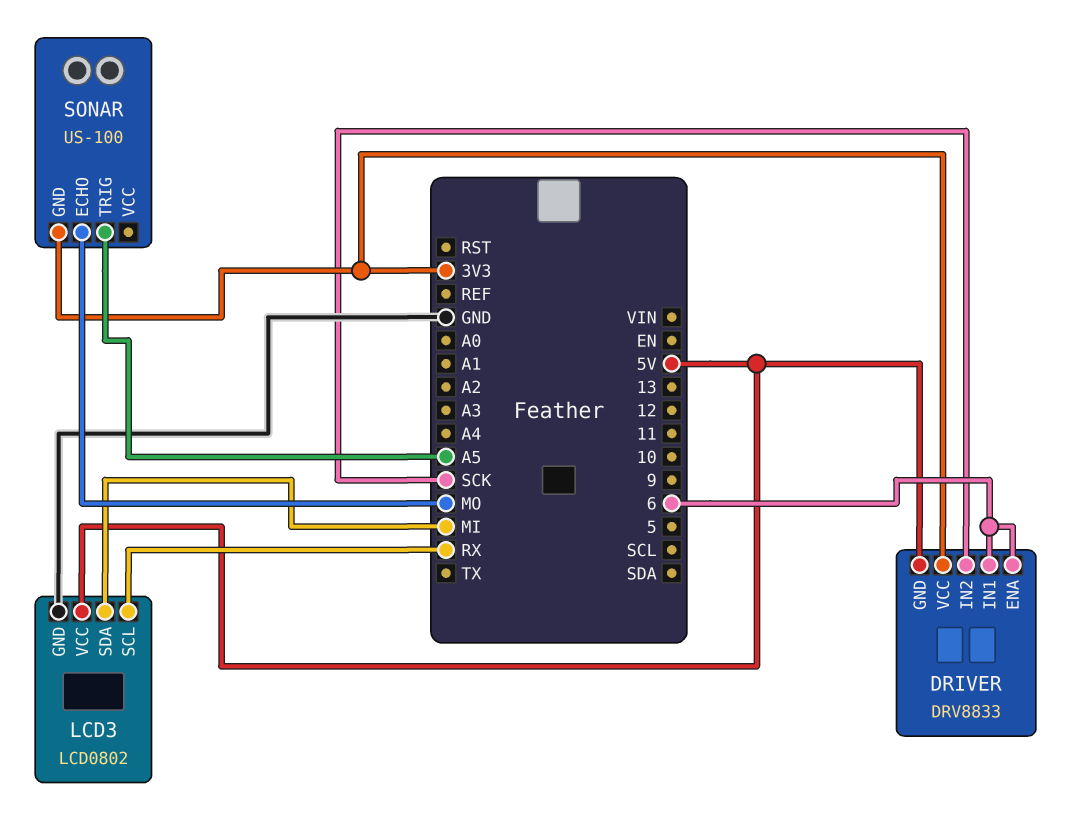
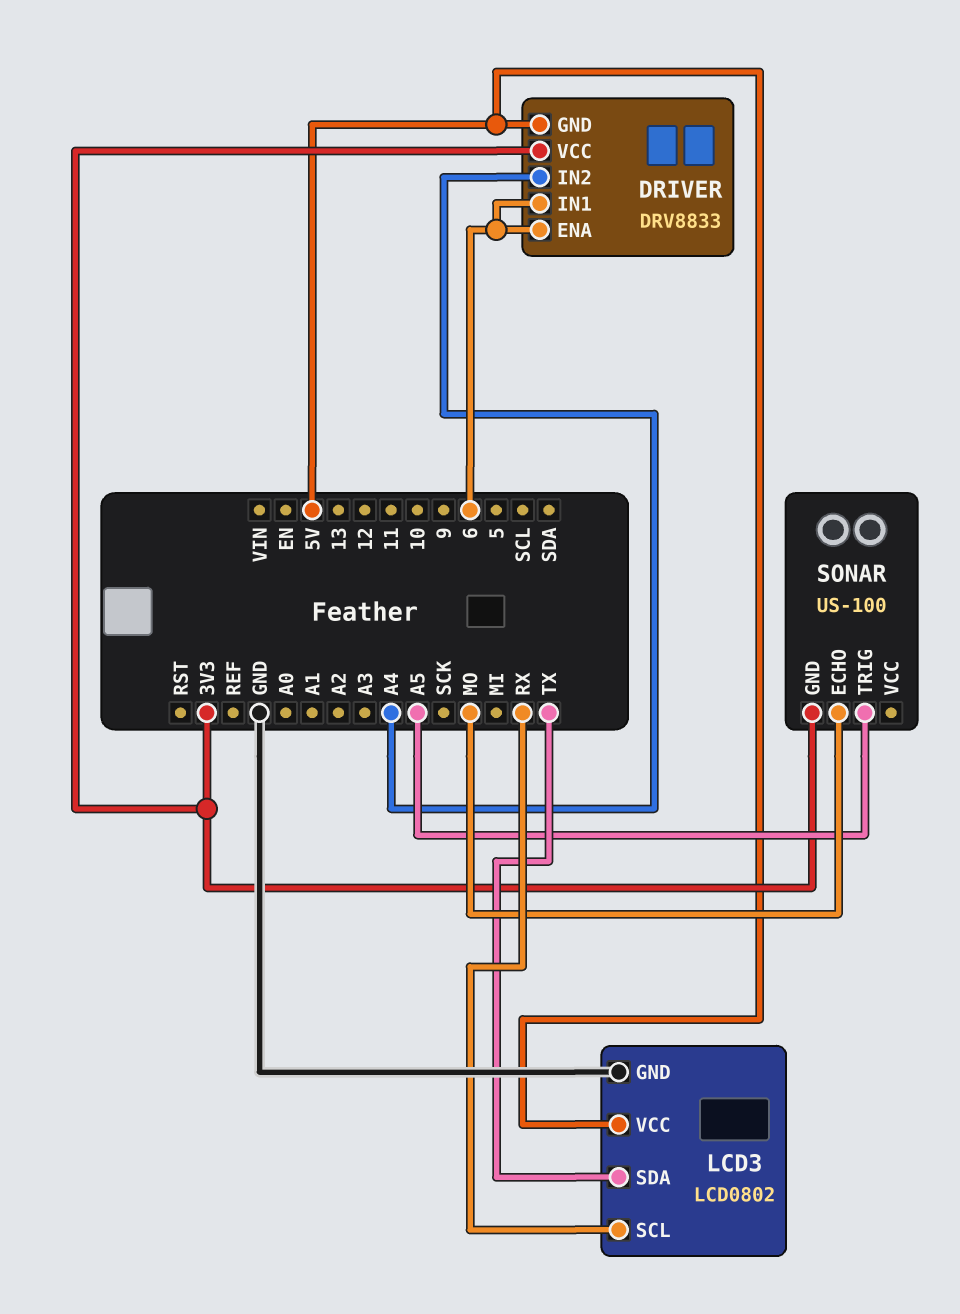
DRIVER pin IN2: SCK -> A4
LCD3 pin SDA: MI -> TX

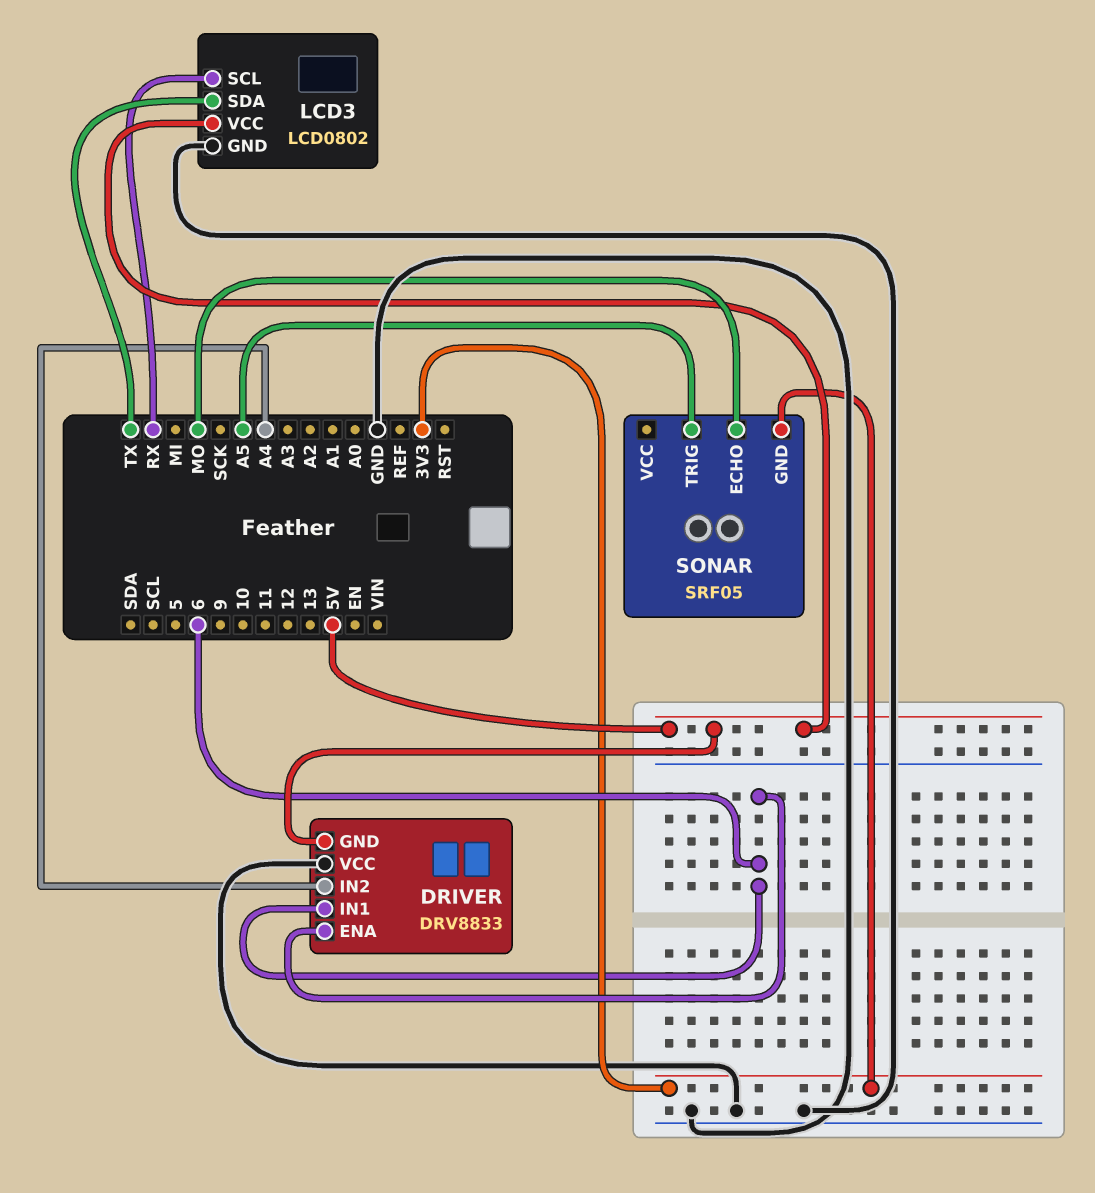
DRIVER pin VCC: 3V3 -> GND
SONAR: US-100 -> SRF05

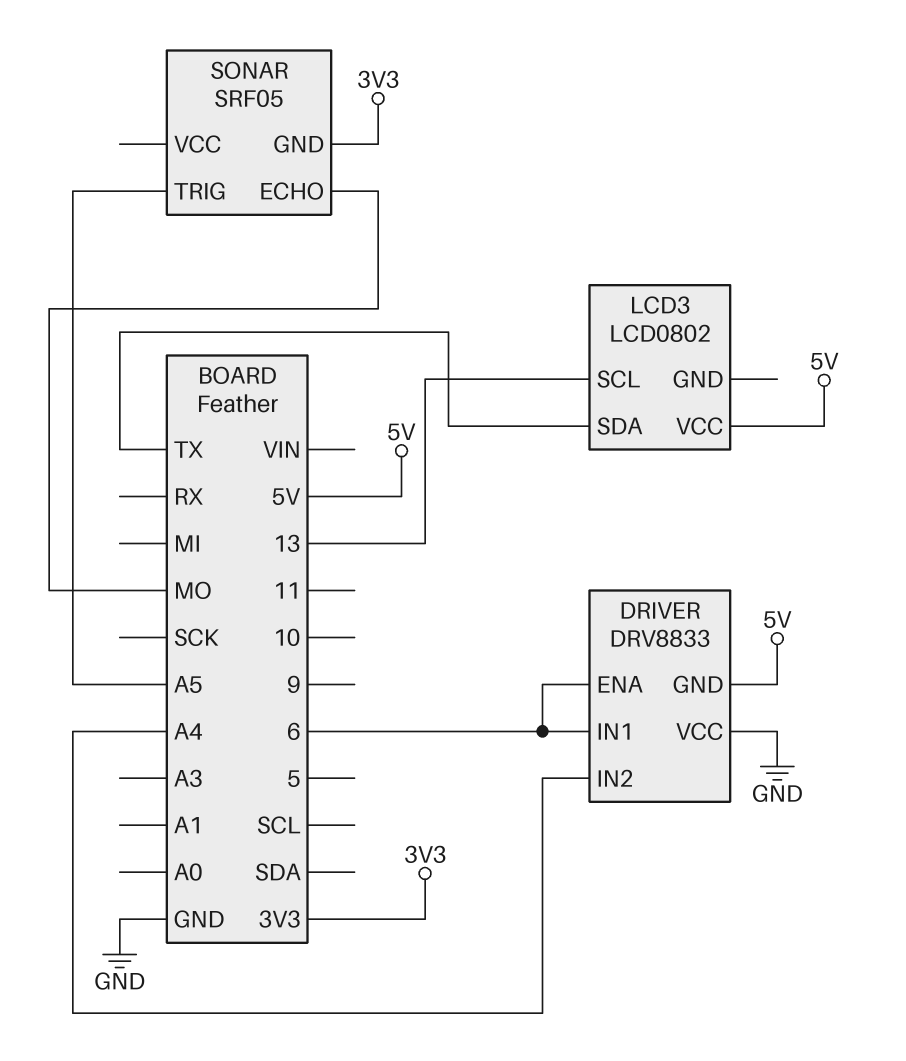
LCD3 pin GND: GND -> none
LCD3 pin SCL: RX -> 13

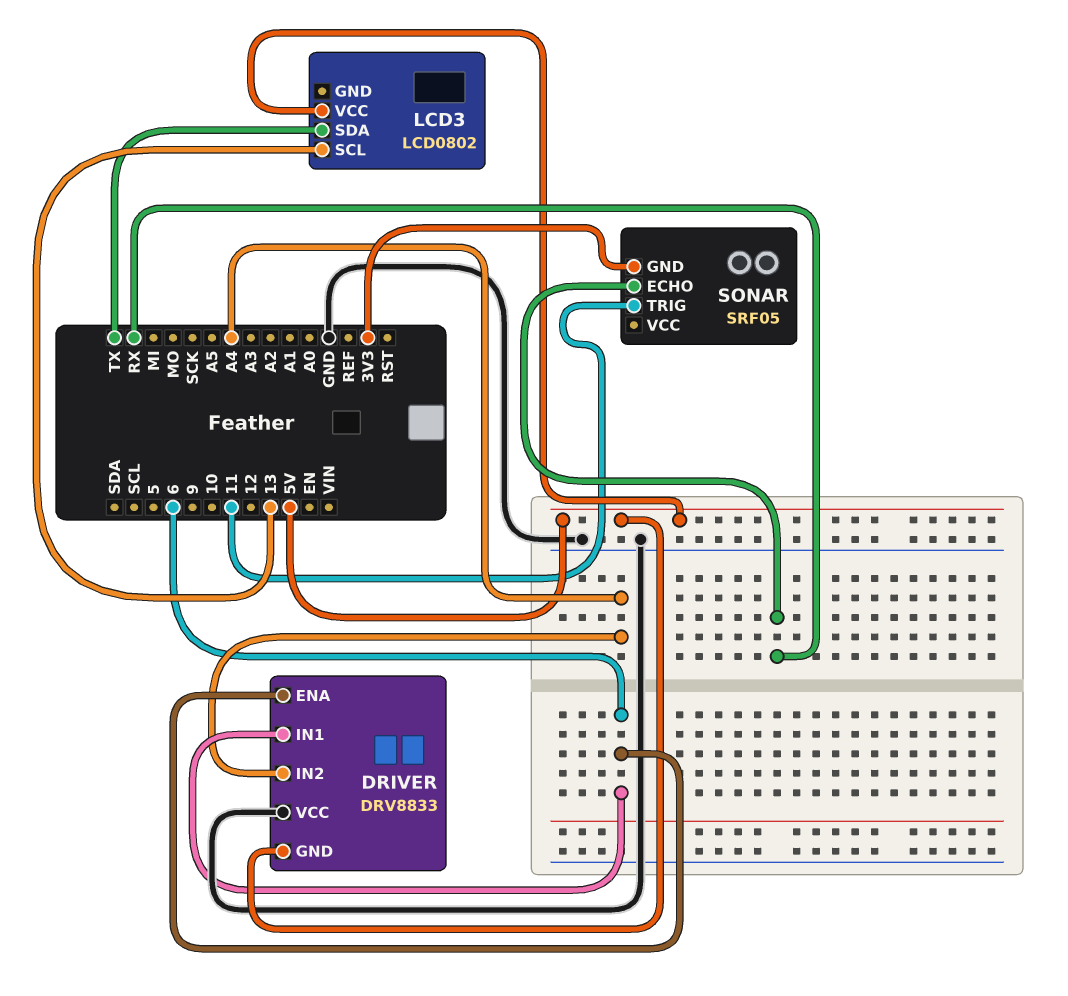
SONAR pin ECHO: MO -> RX
SONAR pin TRIG: A5 -> 11

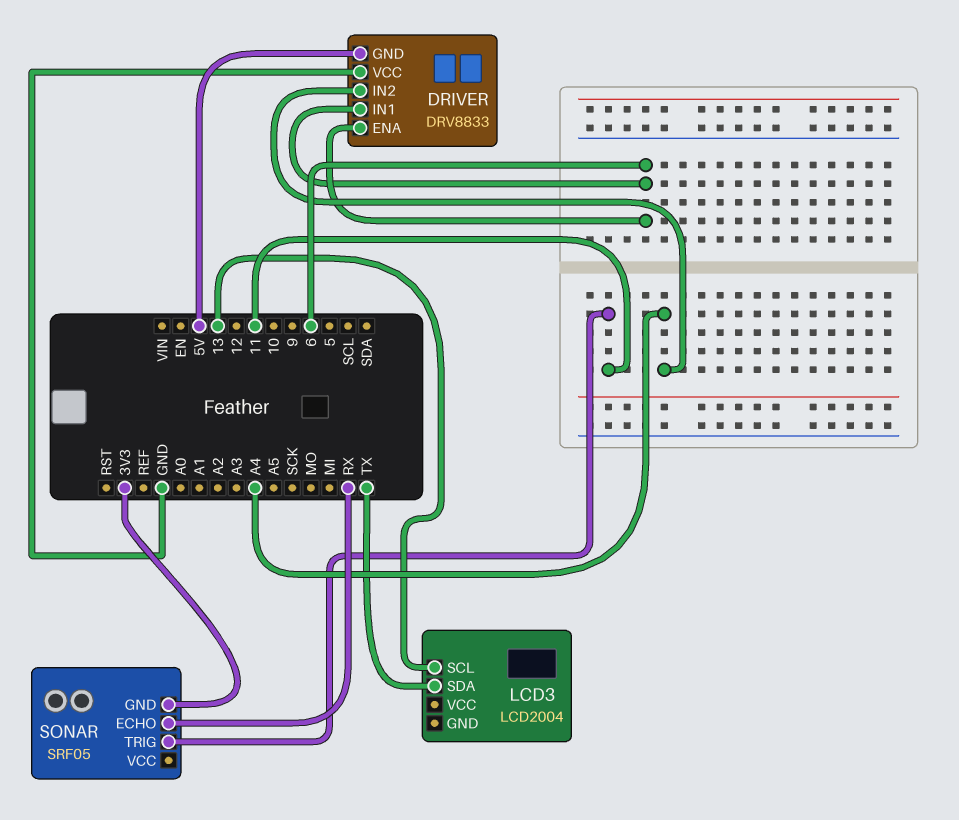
LCD3: LCD0802 -> LCD2004
LCD3 pin VCC: 5V -> none

